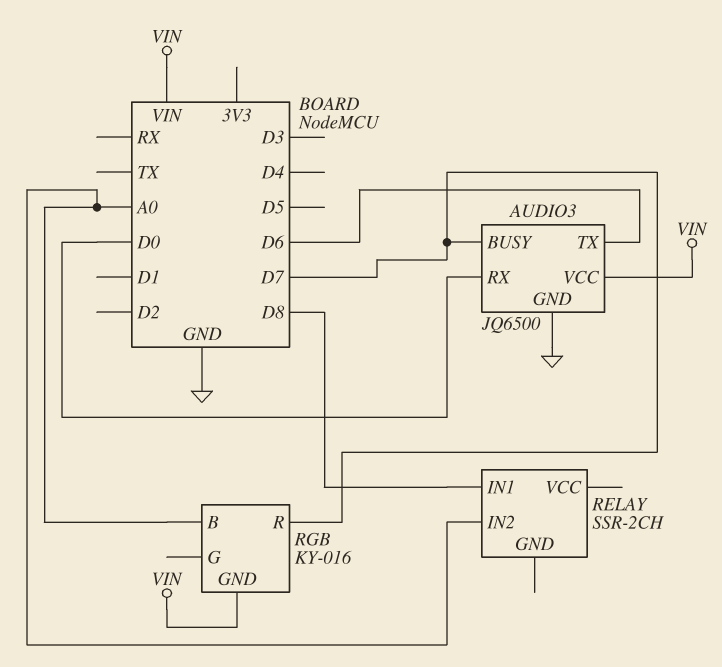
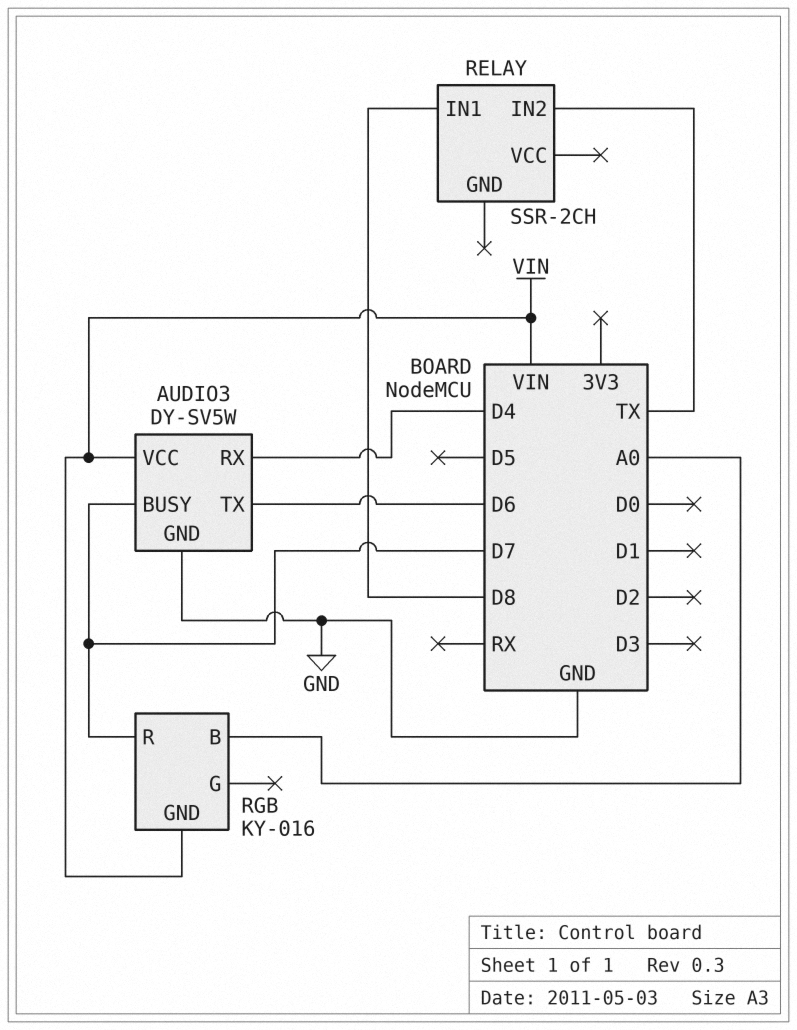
AUDIO3: JQ6500 -> DY-SV5W
AUDIO3 pin RX: D0 -> D4
RELAY pin IN2: A0 -> TX

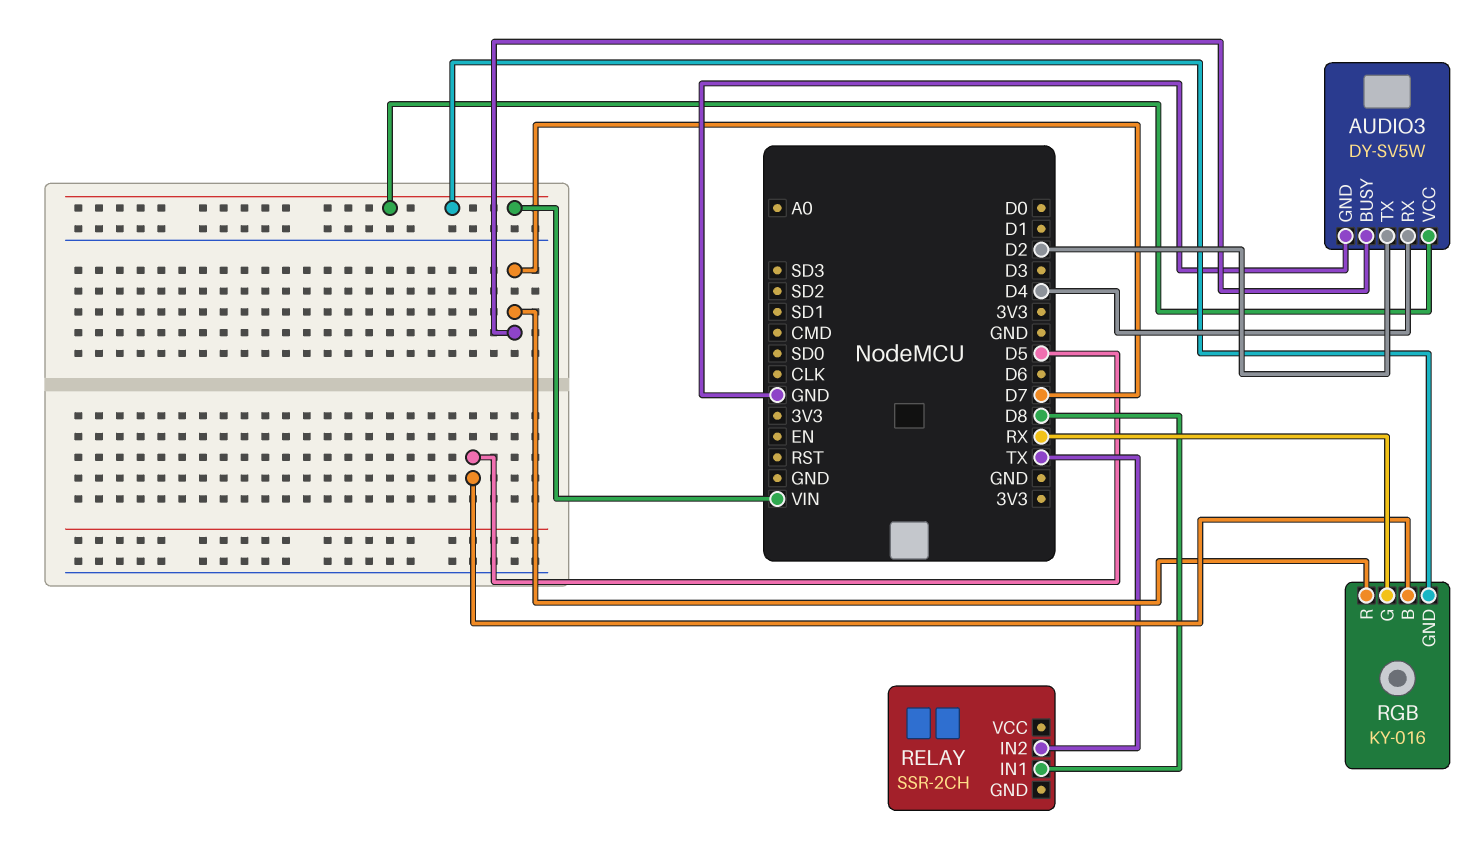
AUDIO3 pin TX: D6 -> D2
RGB pin B: A0 -> D5
RGB pin G: none -> RX

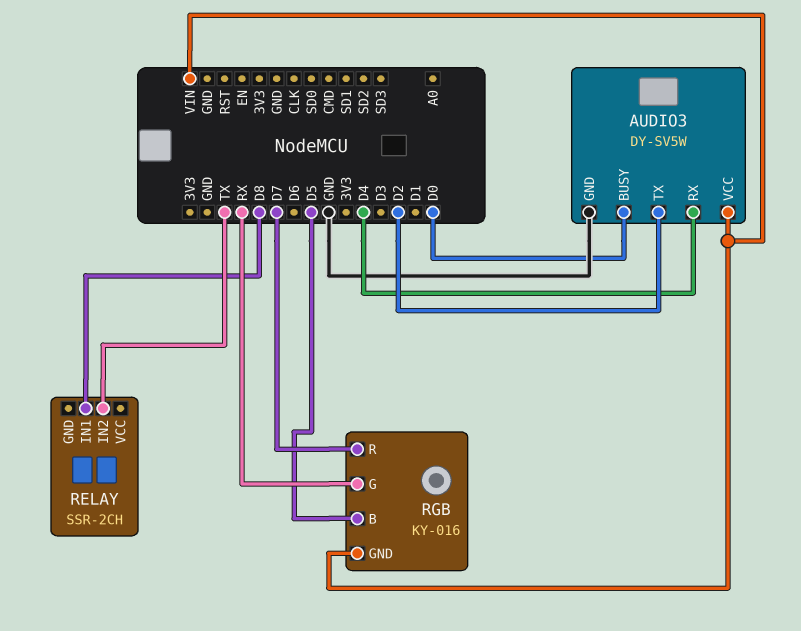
AUDIO3 pin BUSY: D7 -> D0

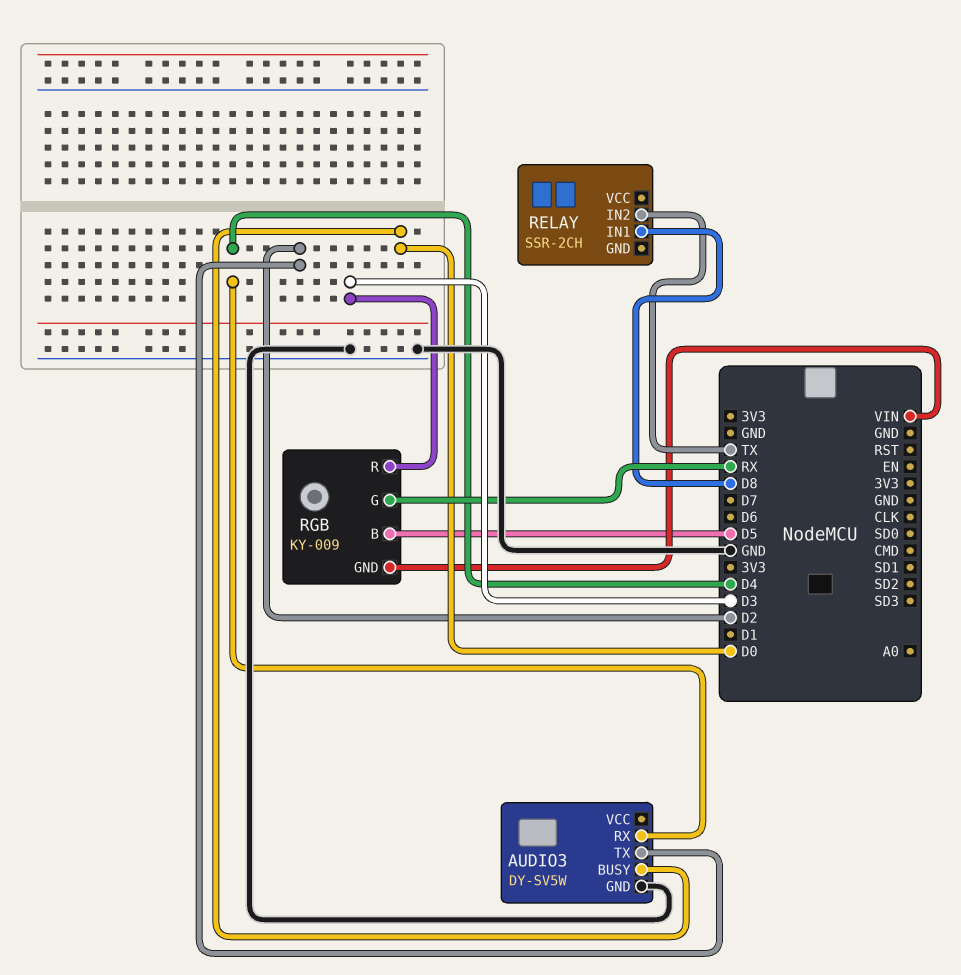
AUDIO3 pin VCC: VIN -> none
RGB: KY-016 -> KY-009
RGB pin R: D7 -> D3

